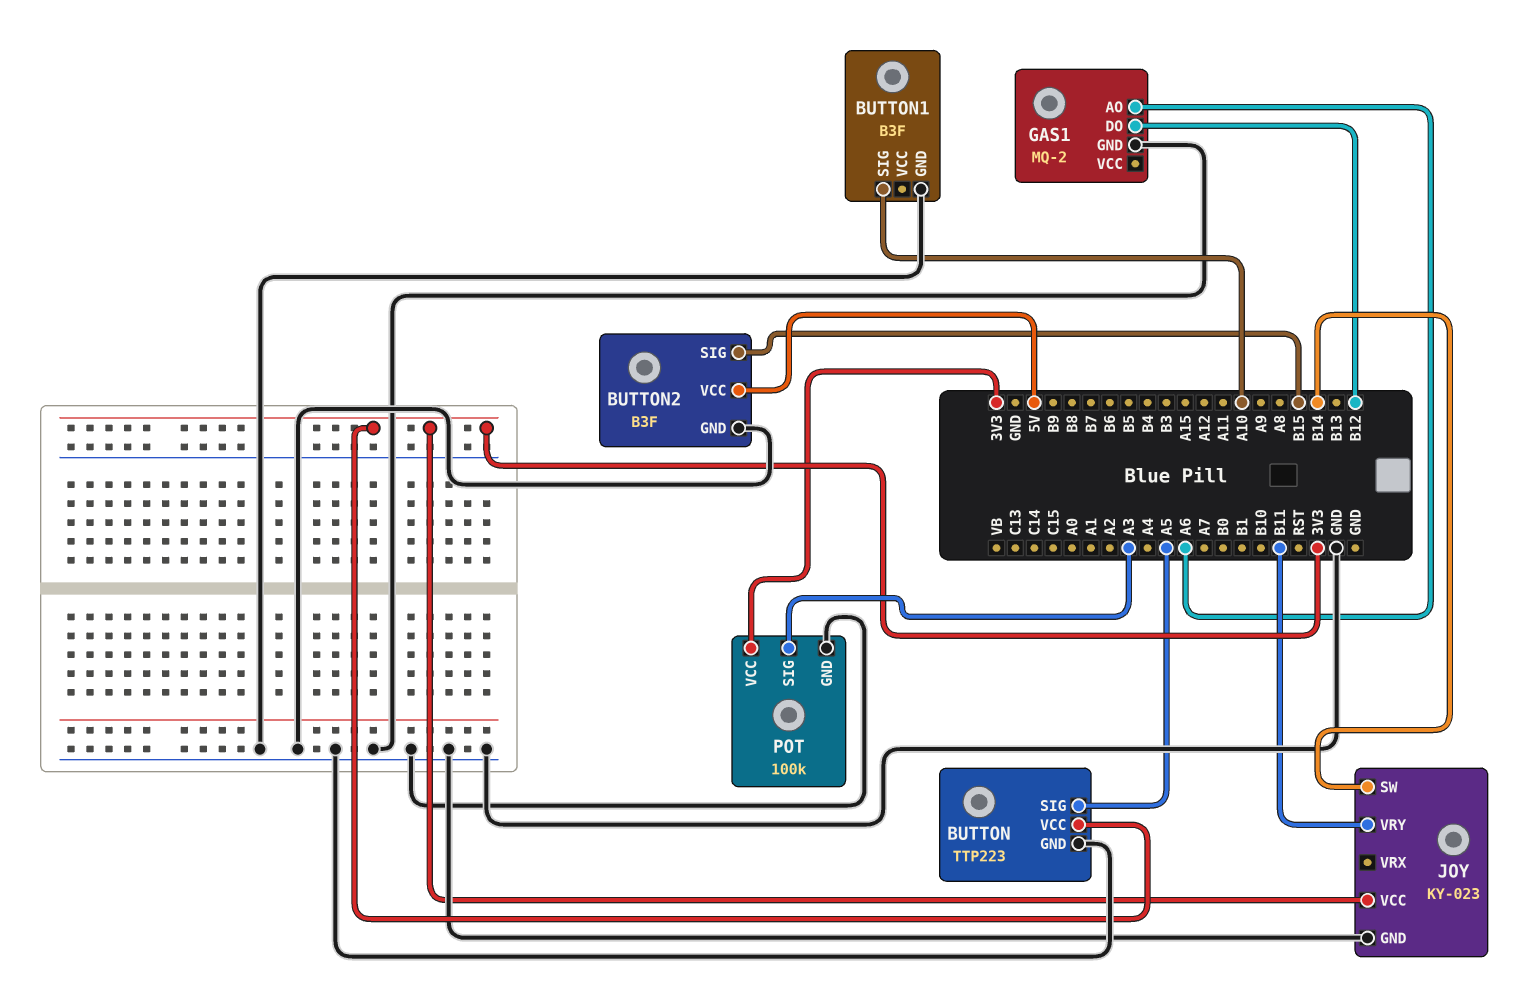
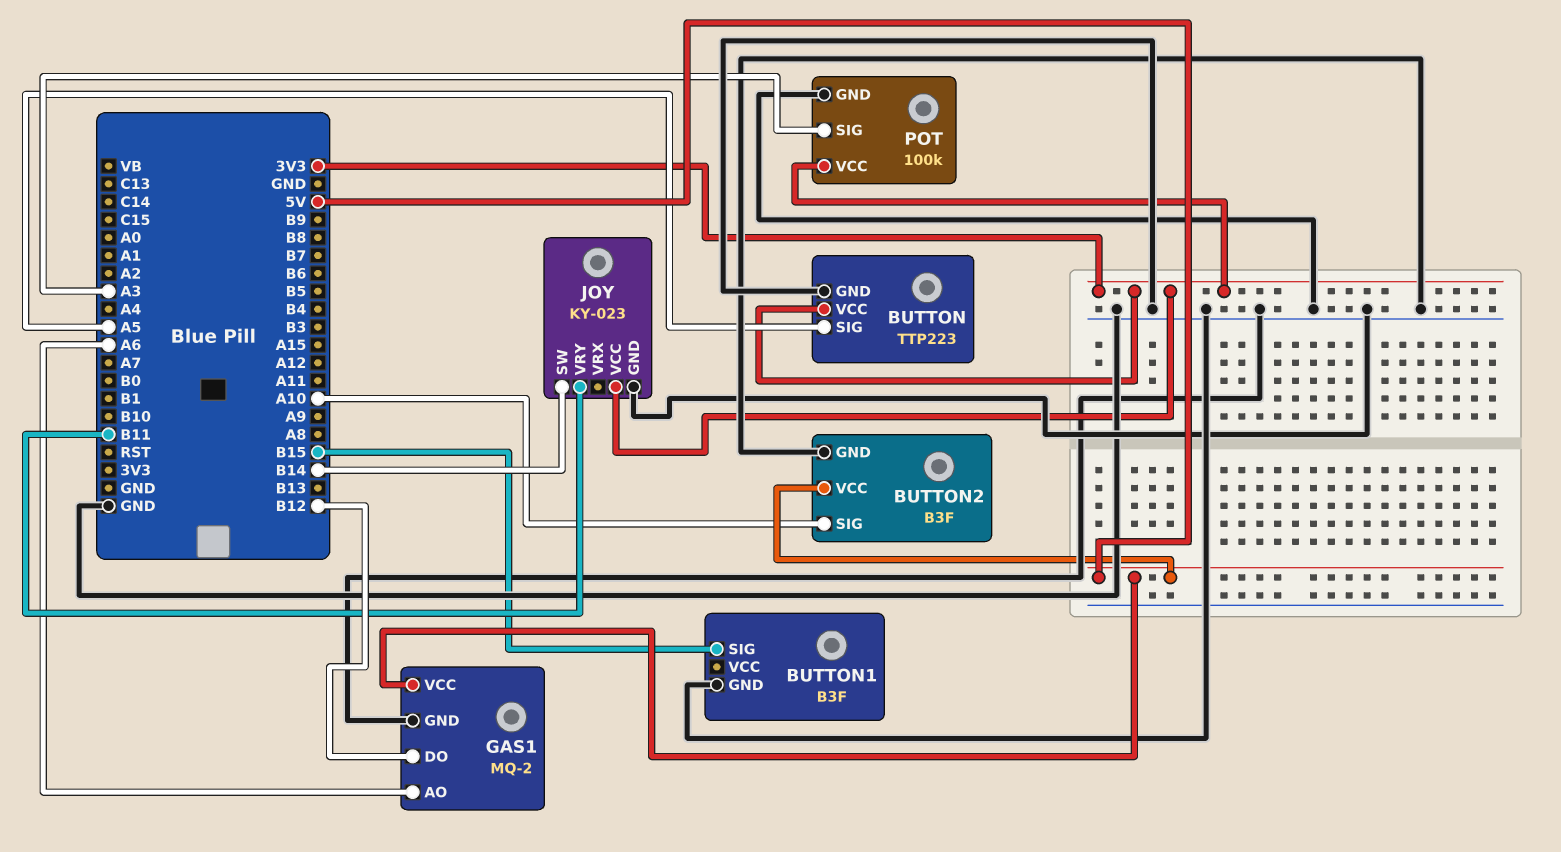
BUTTON1 pin SIG: A10 -> B15
BUTTON2 pin SIG: B15 -> A10
GAS1 pin VCC: none -> 5V

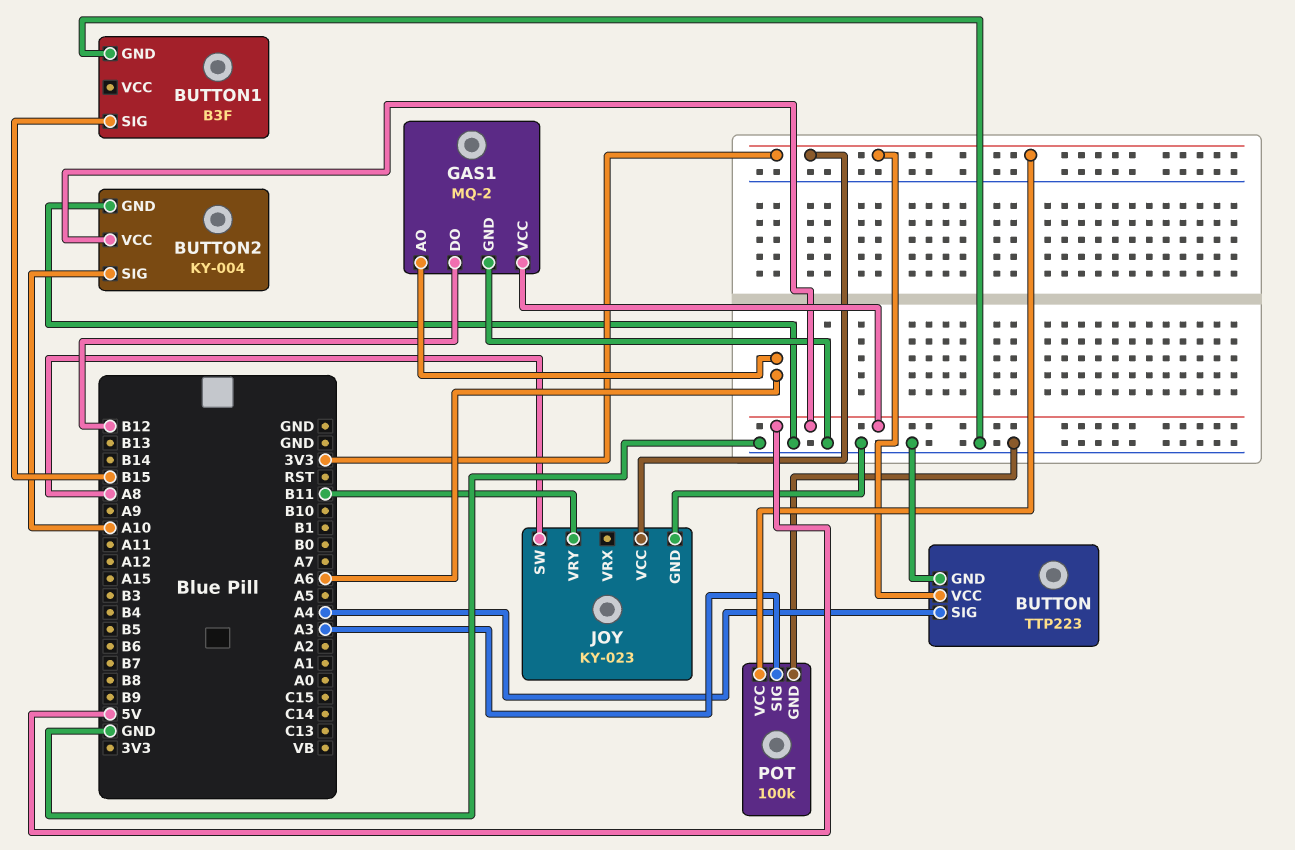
BUTTON pin SIG: A5 -> A4
BUTTON2: B3F -> KY-004
JOY pin SW: B14 -> A8

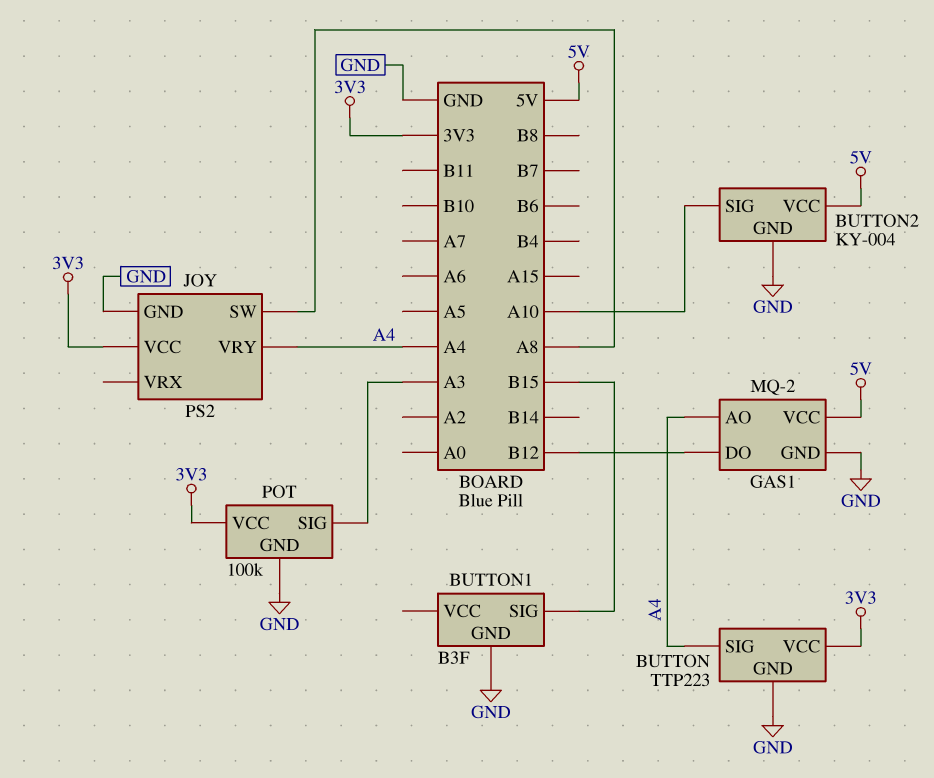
GAS1 pin AO: A6 -> A4
JOY: KY-023 -> PS2
JOY pin VRY: B11 -> A4

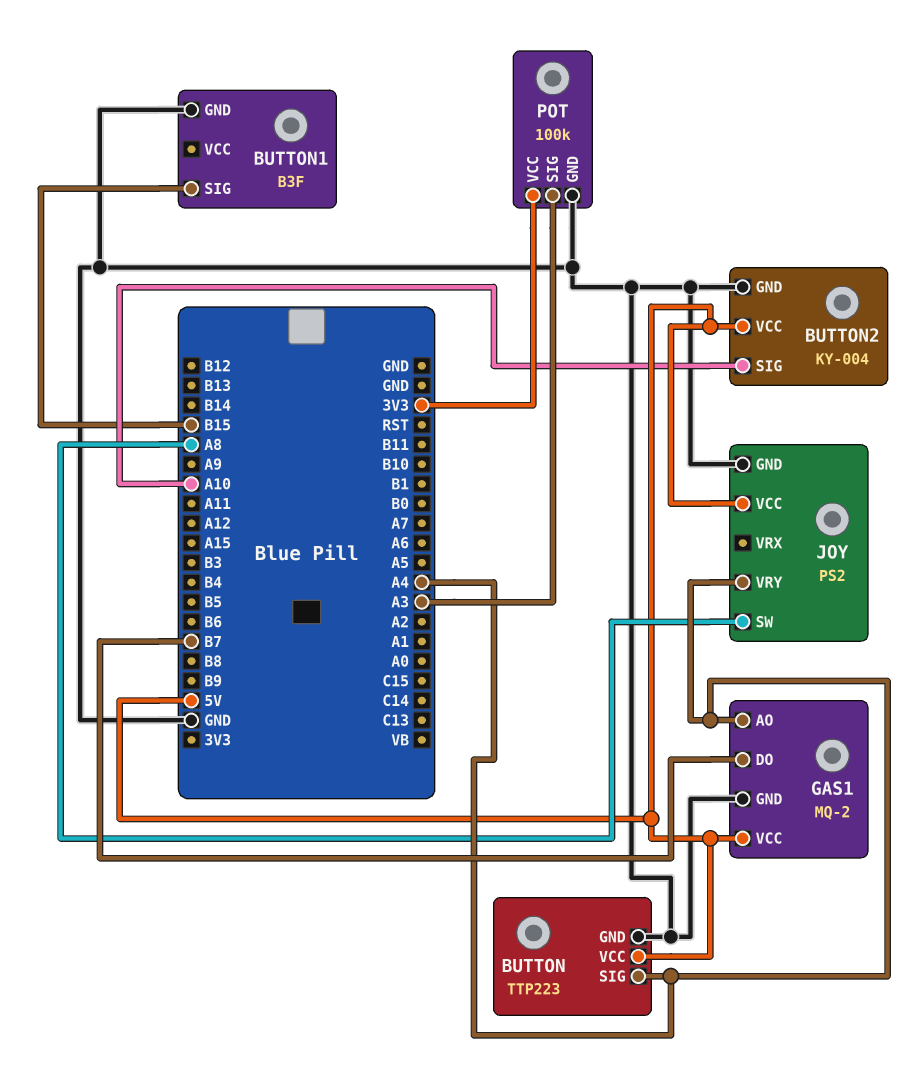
BUTTON pin VCC: 3V3 -> 5V
GAS1 pin DO: B12 -> B7
JOY pin VCC: 3V3 -> 5V

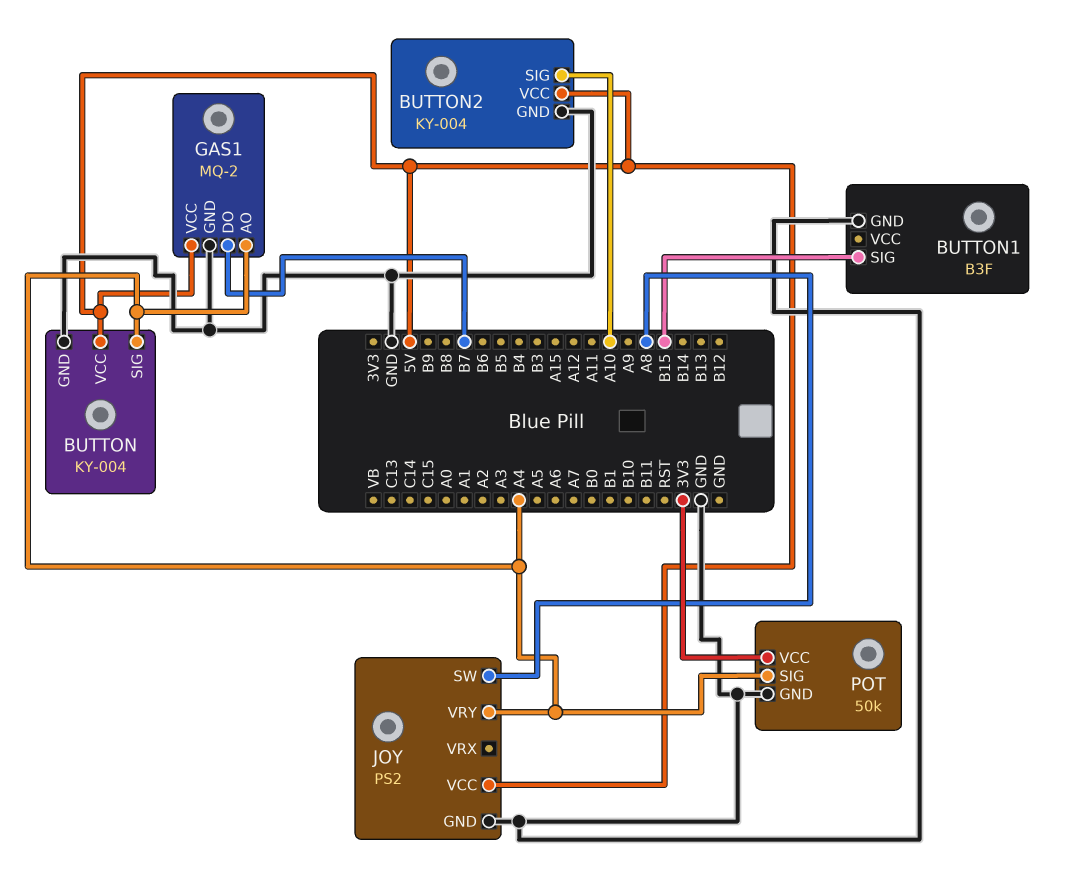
BUTTON: TTP223 -> KY-004
POT: 100k -> 50k
POT pin SIG: A3 -> A4

